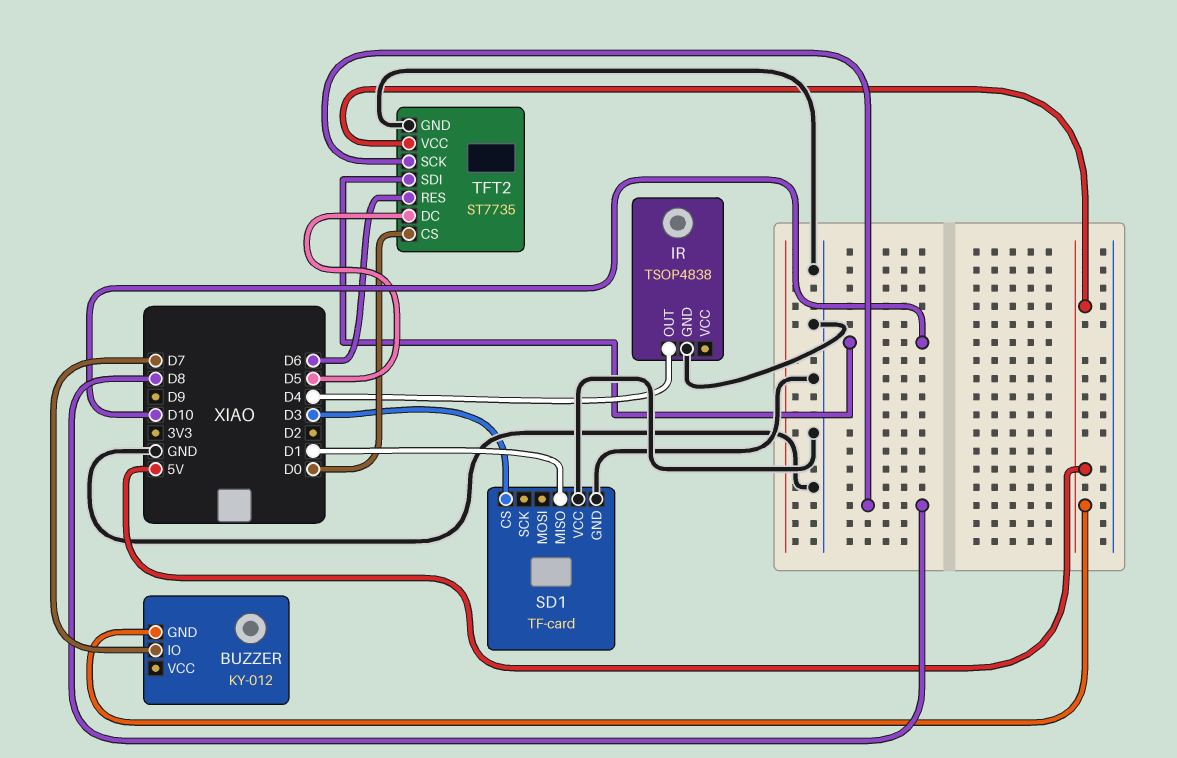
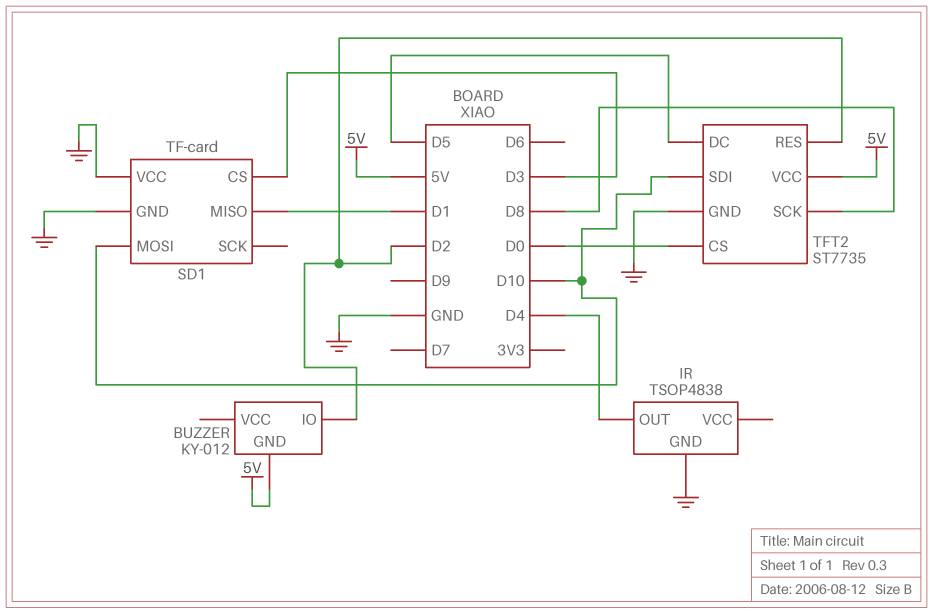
BUZZER pin IO: D7 -> D2
SD1 pin MOSI: none -> D10
TFT2 pin RES: D6 -> D2

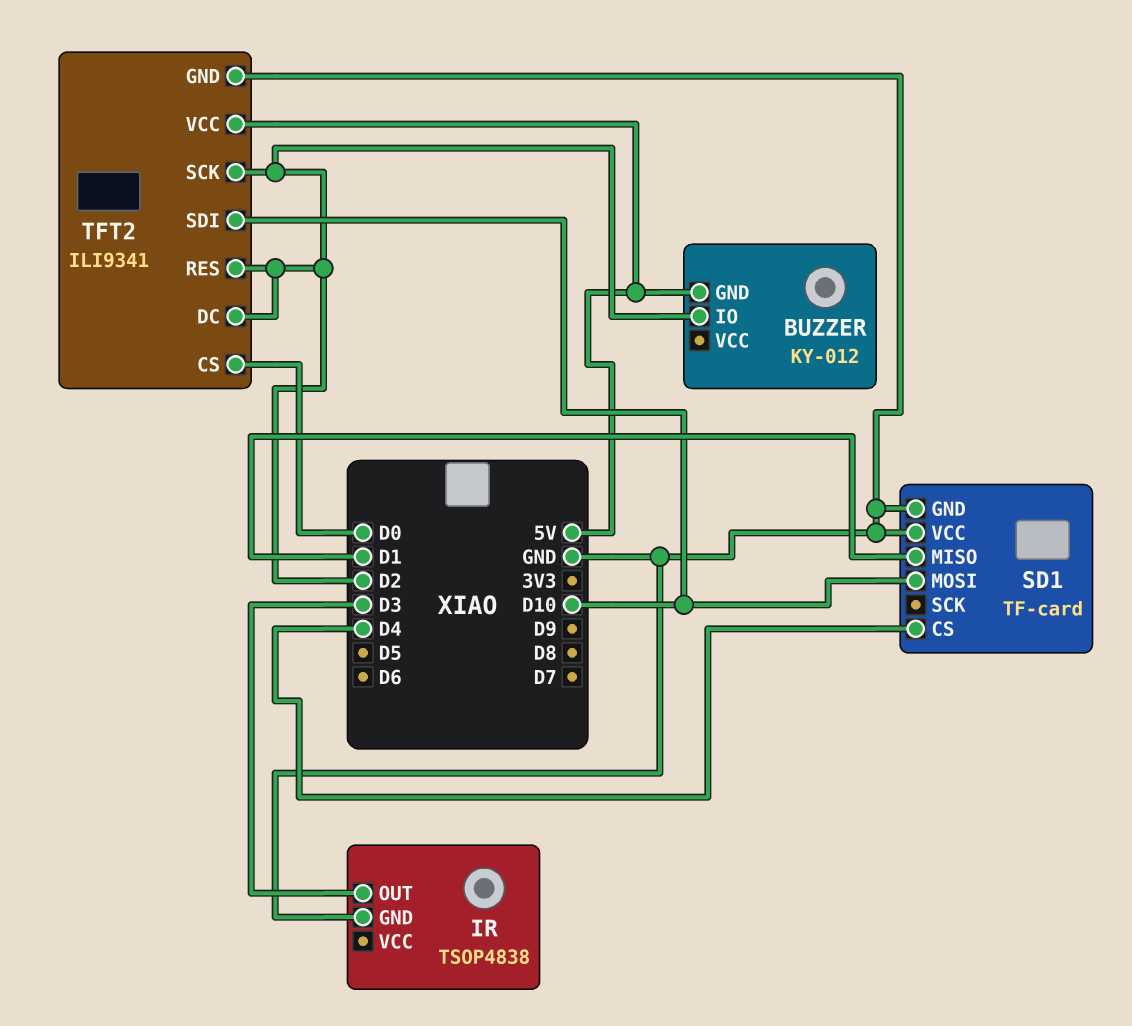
IR pin OUT: D4 -> D3
SD1 pin CS: D3 -> D4
TFT2: ST7735 -> ILI9341
TFT2 pin DC: D5 -> D2
TFT2 pin SCK: D8 -> D2

